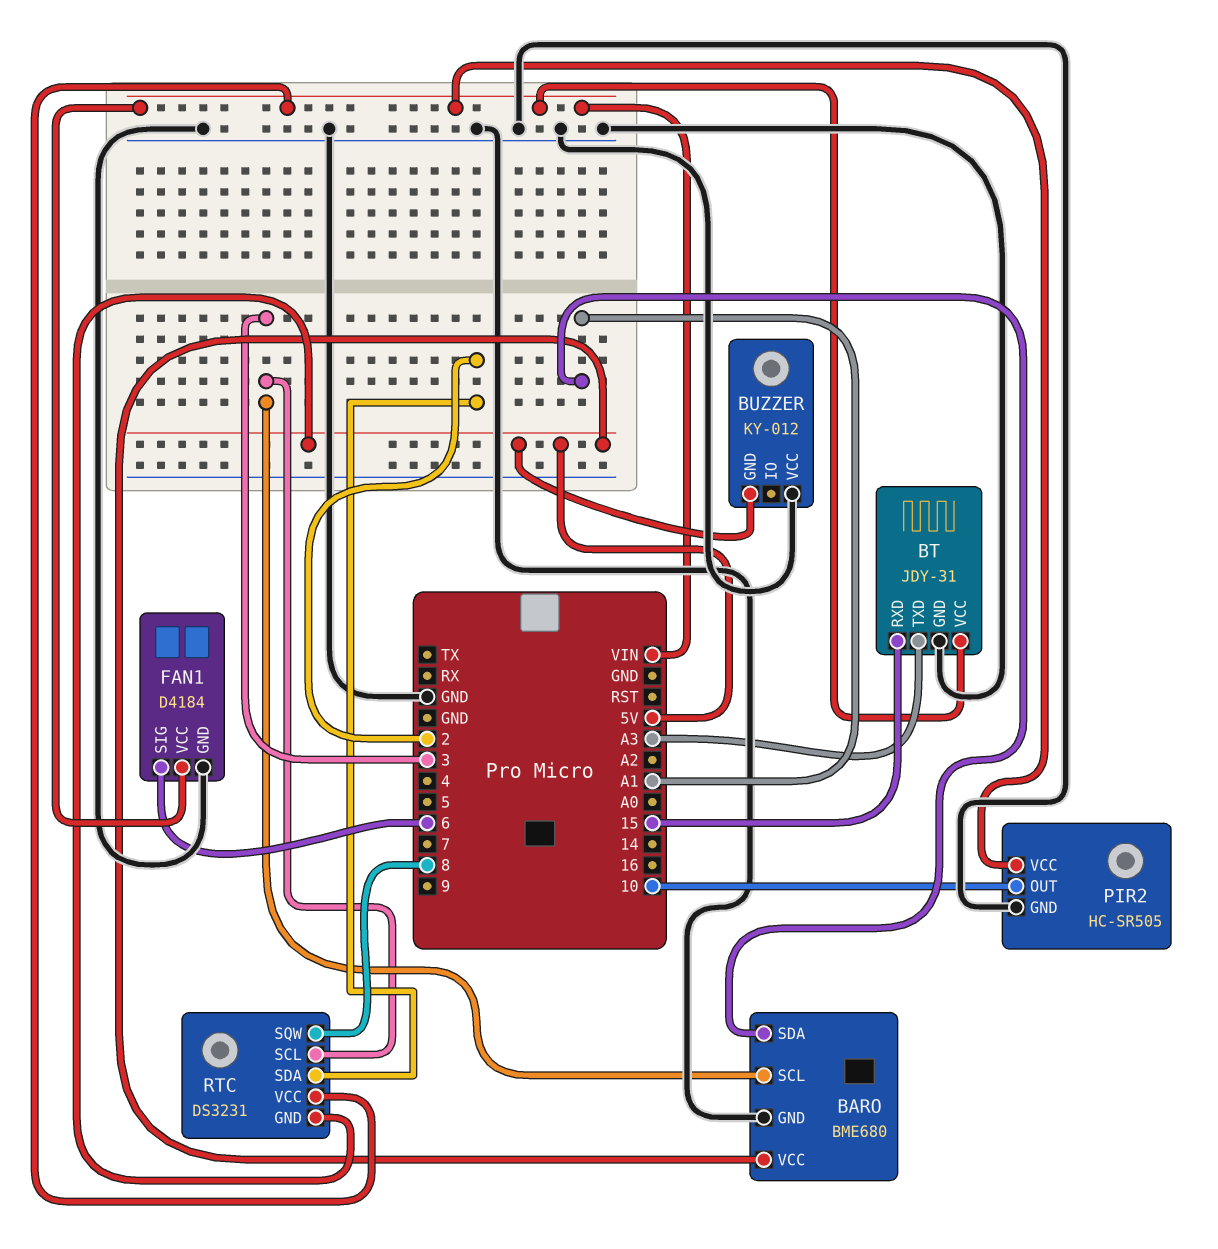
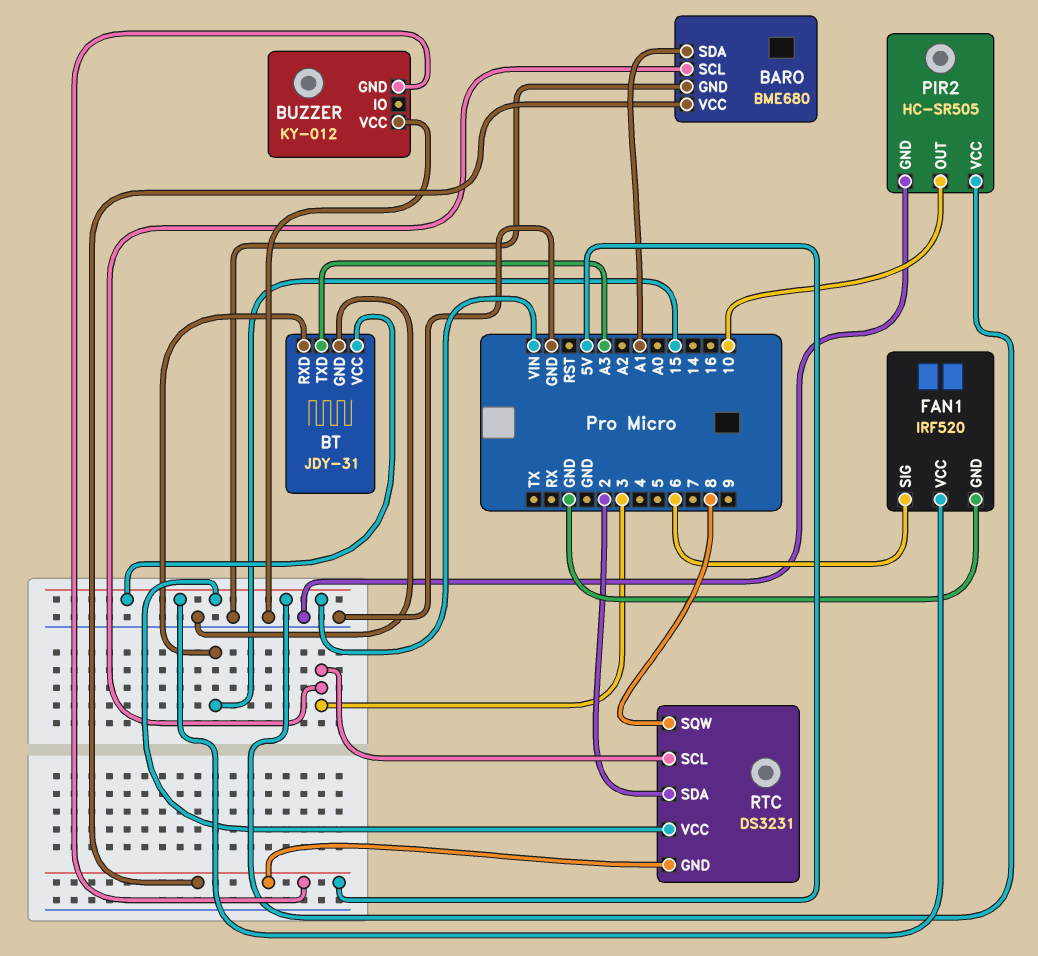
FAN1: D4184 -> IRF520

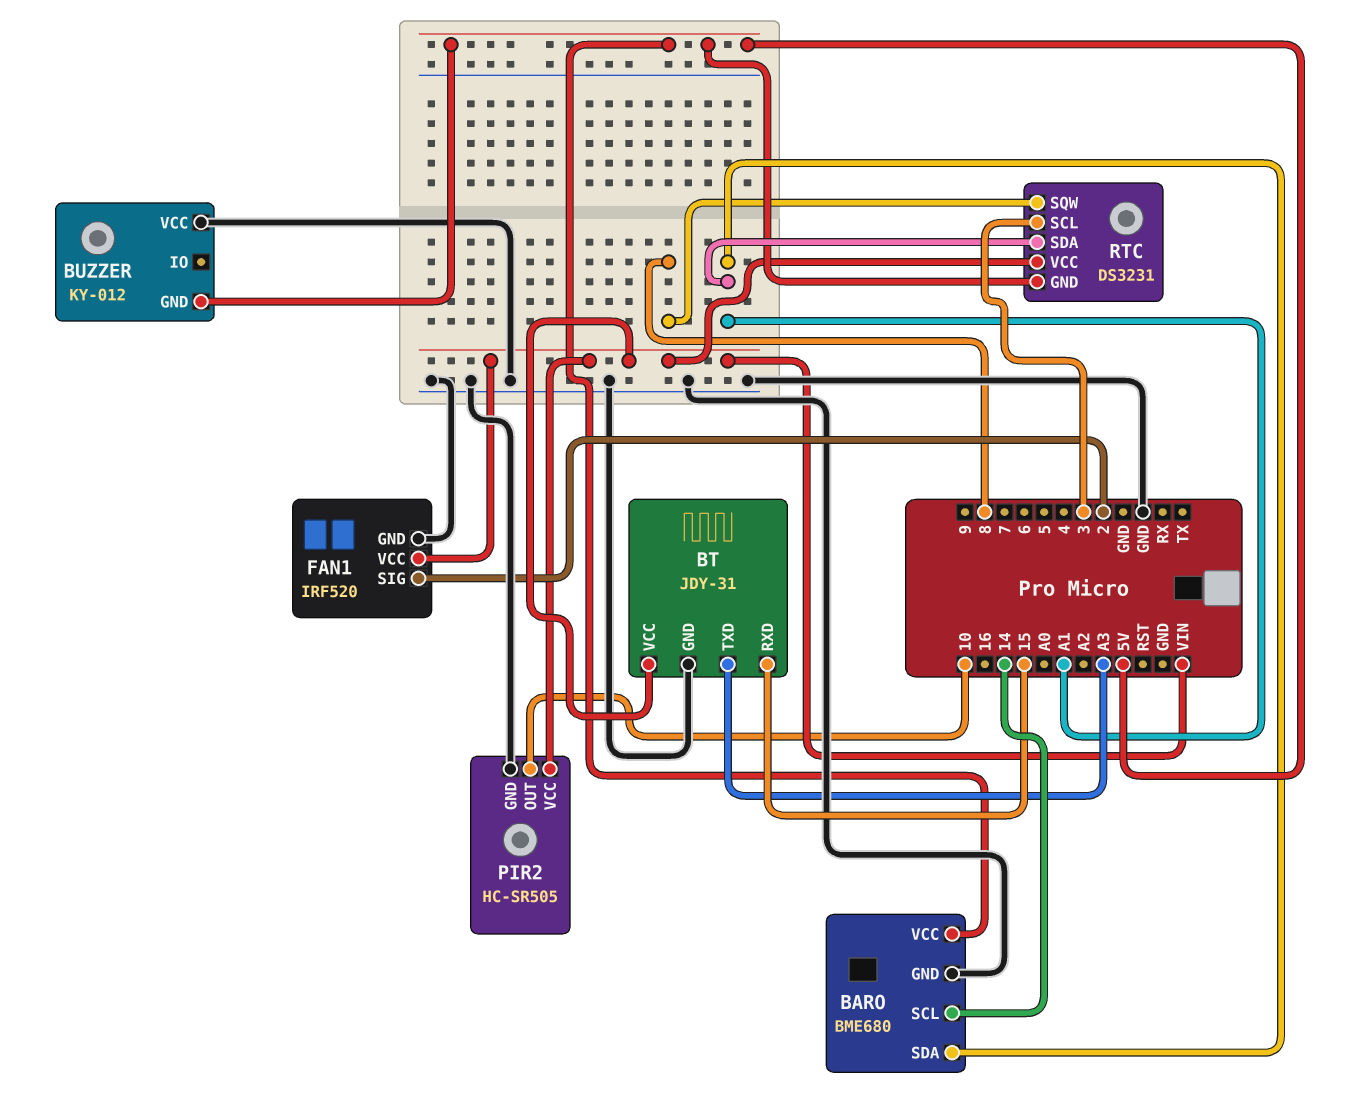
BARO pin SCL: 3 -> 14
FAN1 pin SIG: 6 -> 2
RTC pin SDA: 2 -> A1

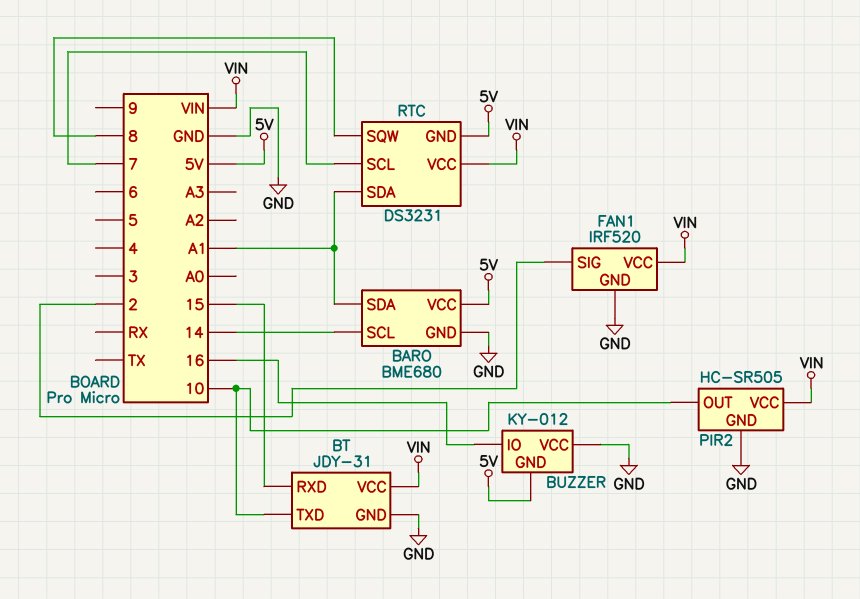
BT pin TXD: A3 -> 10
BUZZER pin IO: none -> 16
RTC pin SCL: 3 -> 7

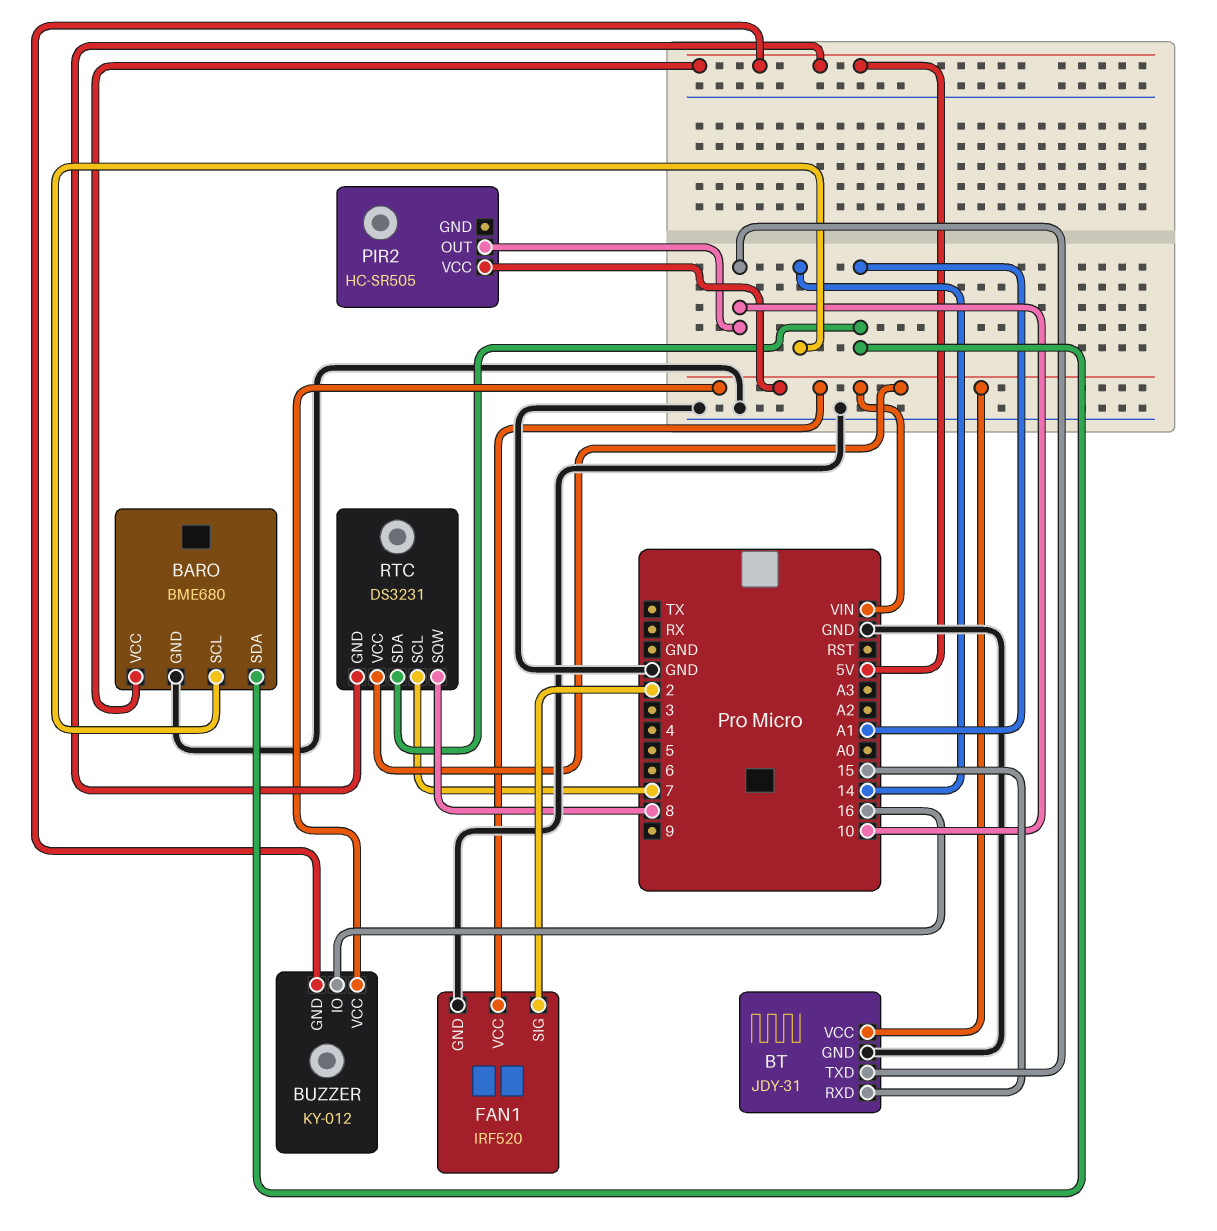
BUZZER pin VCC: GND -> VIN
PIR2 pin GND: GND -> none

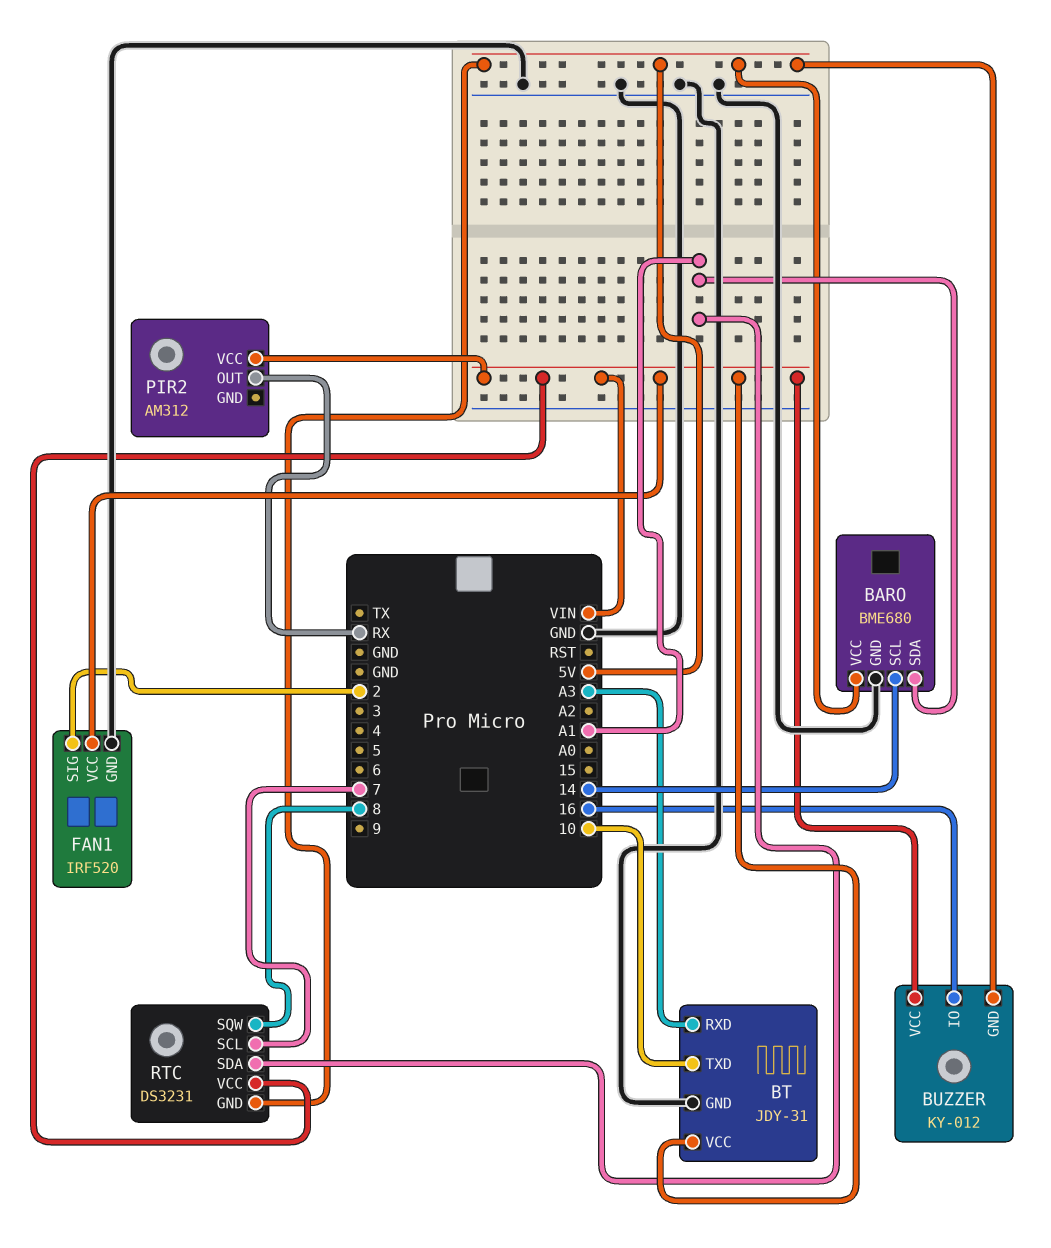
BT pin RXD: 15 -> A3
PIR2: HC-SR505 -> AM312
PIR2 pin OUT: 10 -> RX

